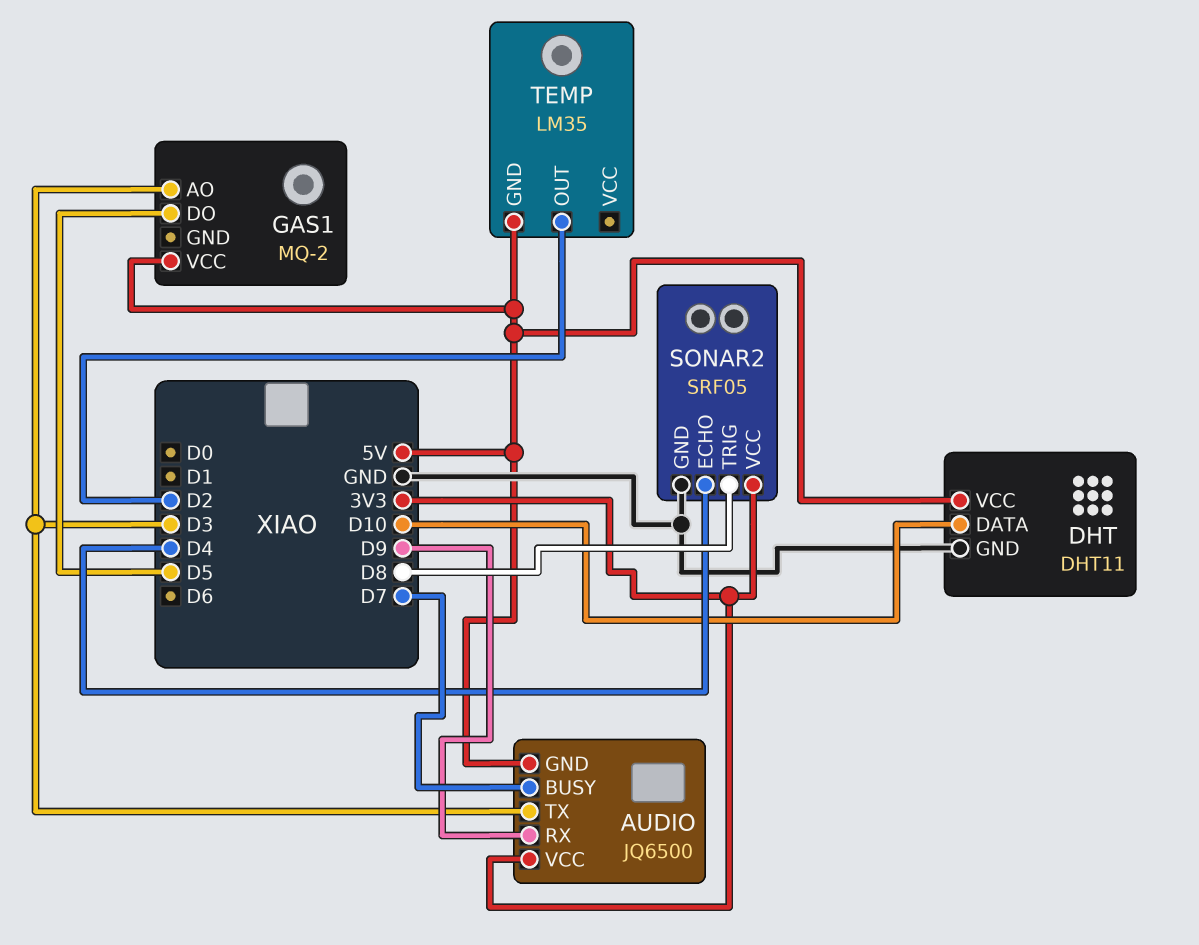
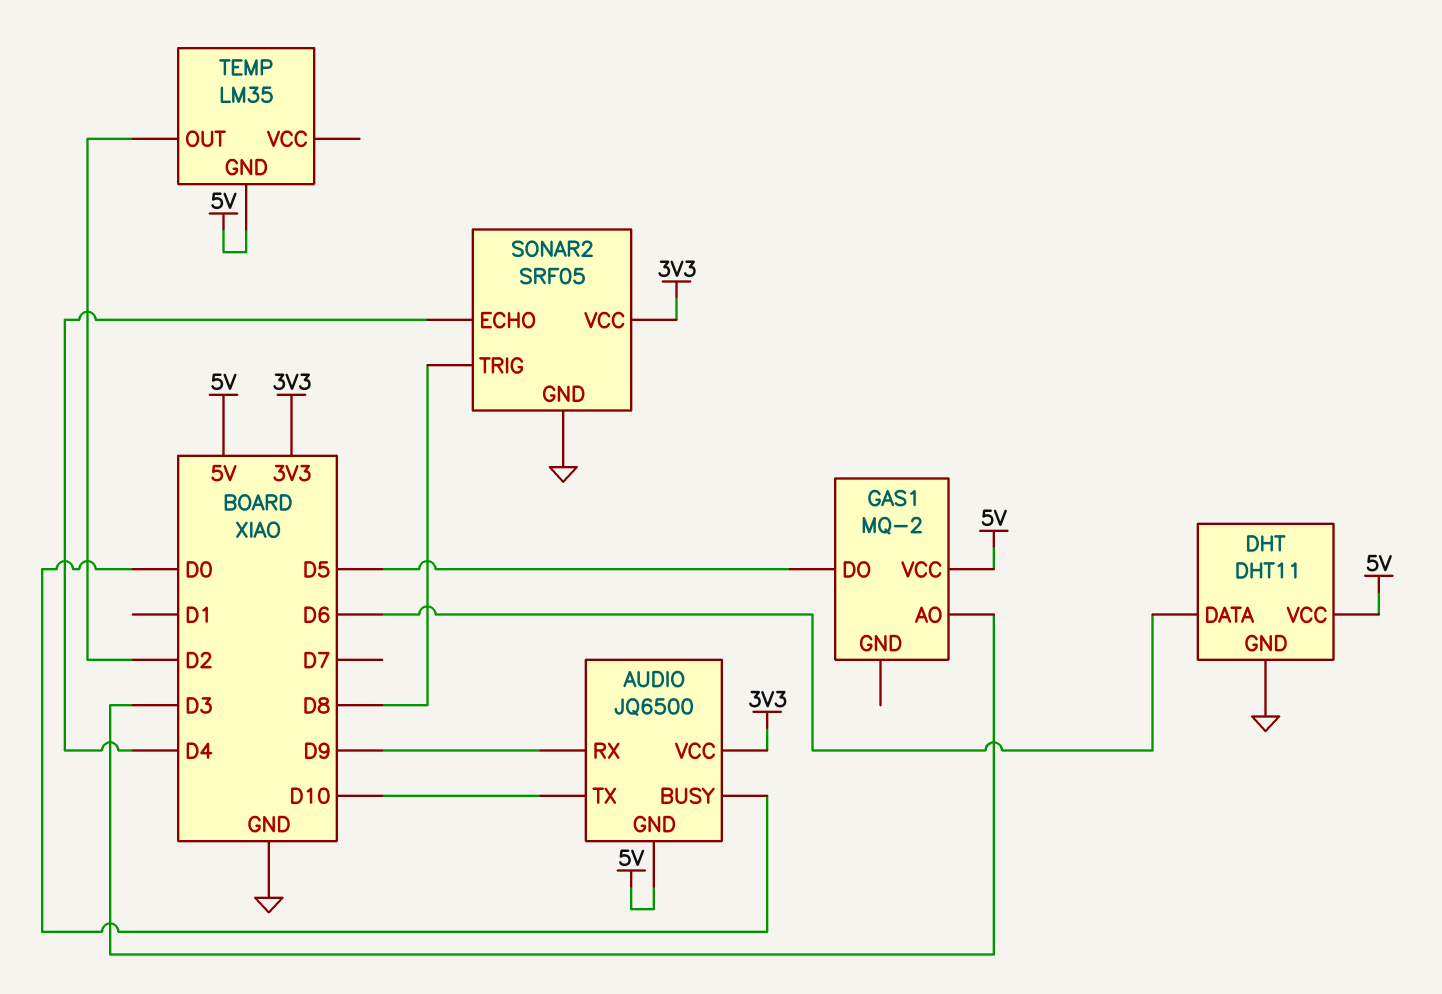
AUDIO pin BUSY: D7 -> D0
AUDIO pin TX: D3 -> D10
DHT pin DATA: D10 -> D6

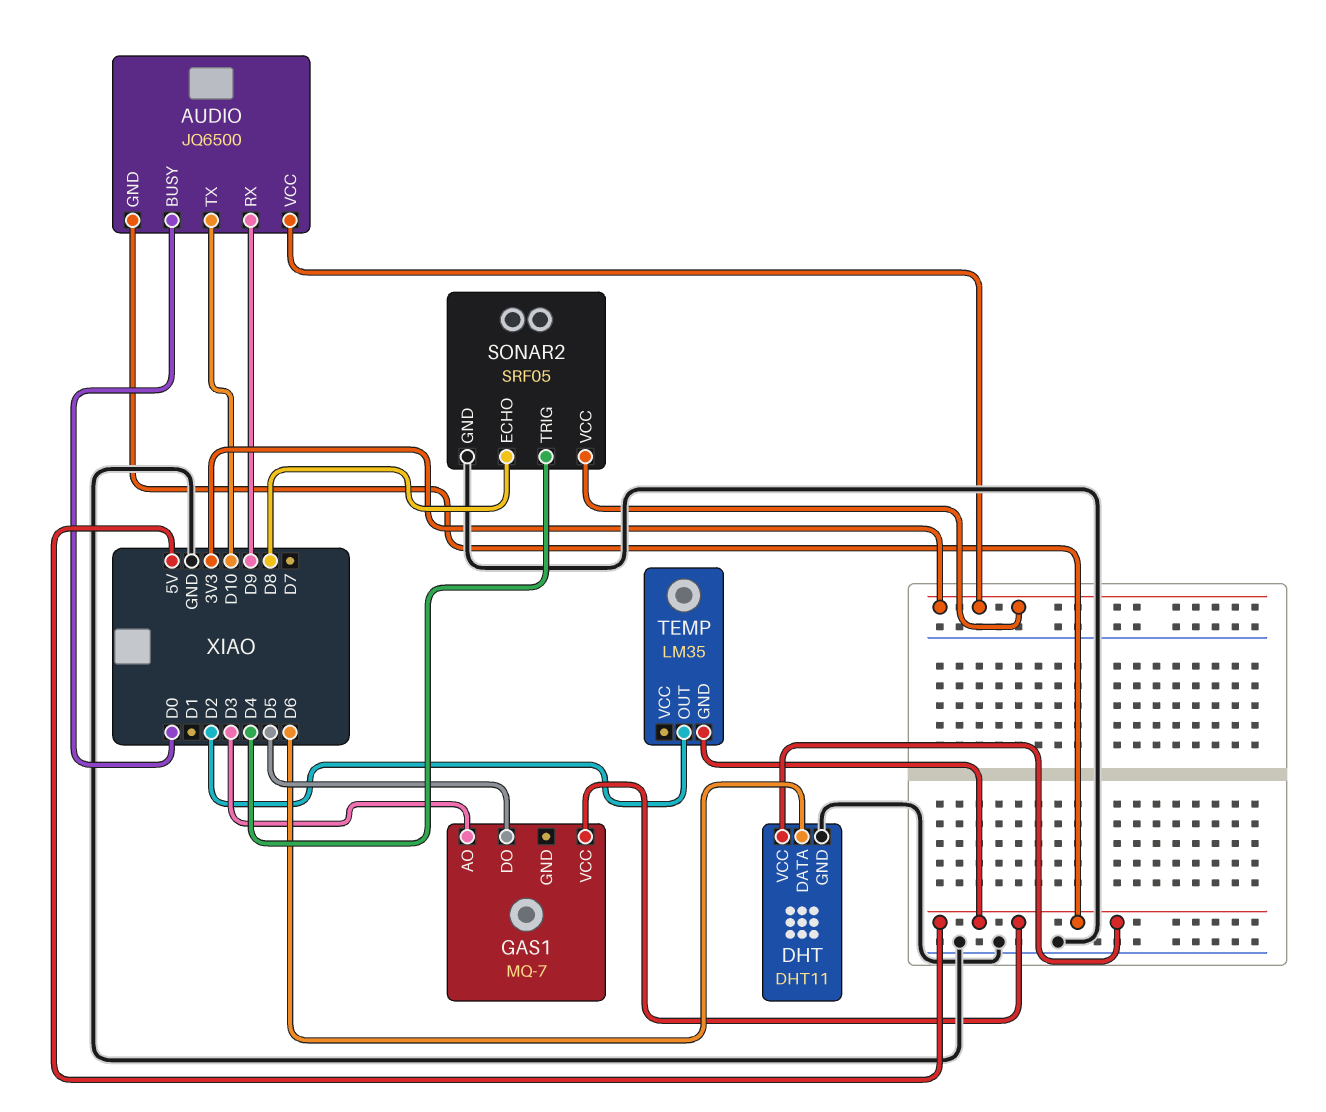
GAS1: MQ-2 -> MQ-7
SONAR2 pin ECHO: D4 -> D8
SONAR2 pin TRIG: D8 -> D4

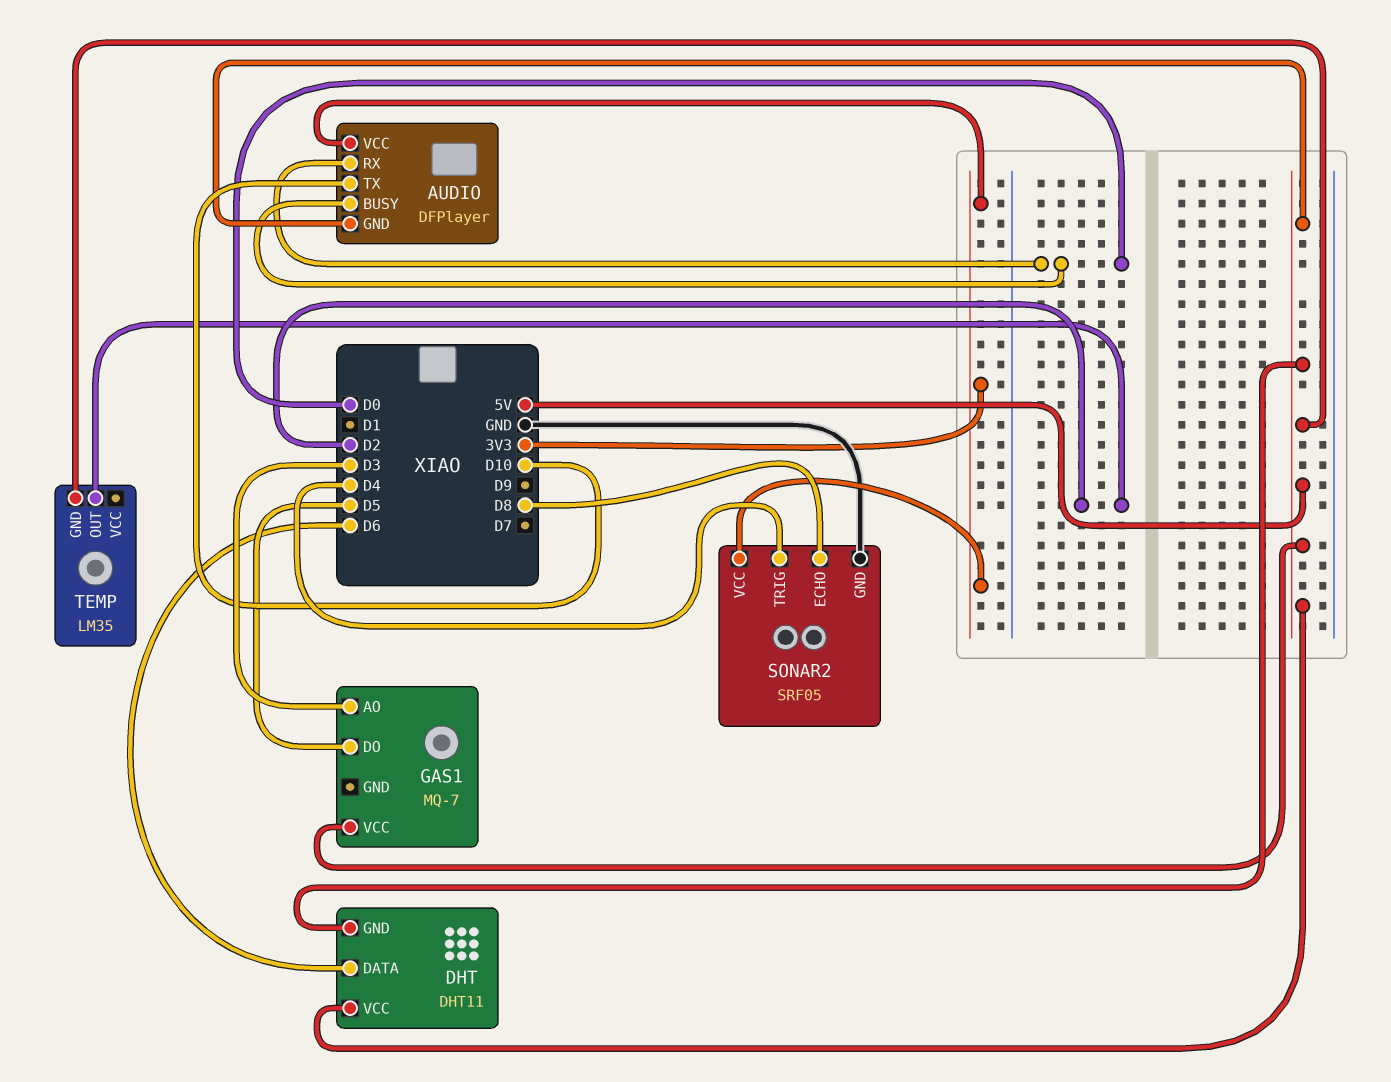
AUDIO: JQ6500 -> DFPlayer
AUDIO pin RX: D9 -> D0
DHT pin GND: GND -> 5V

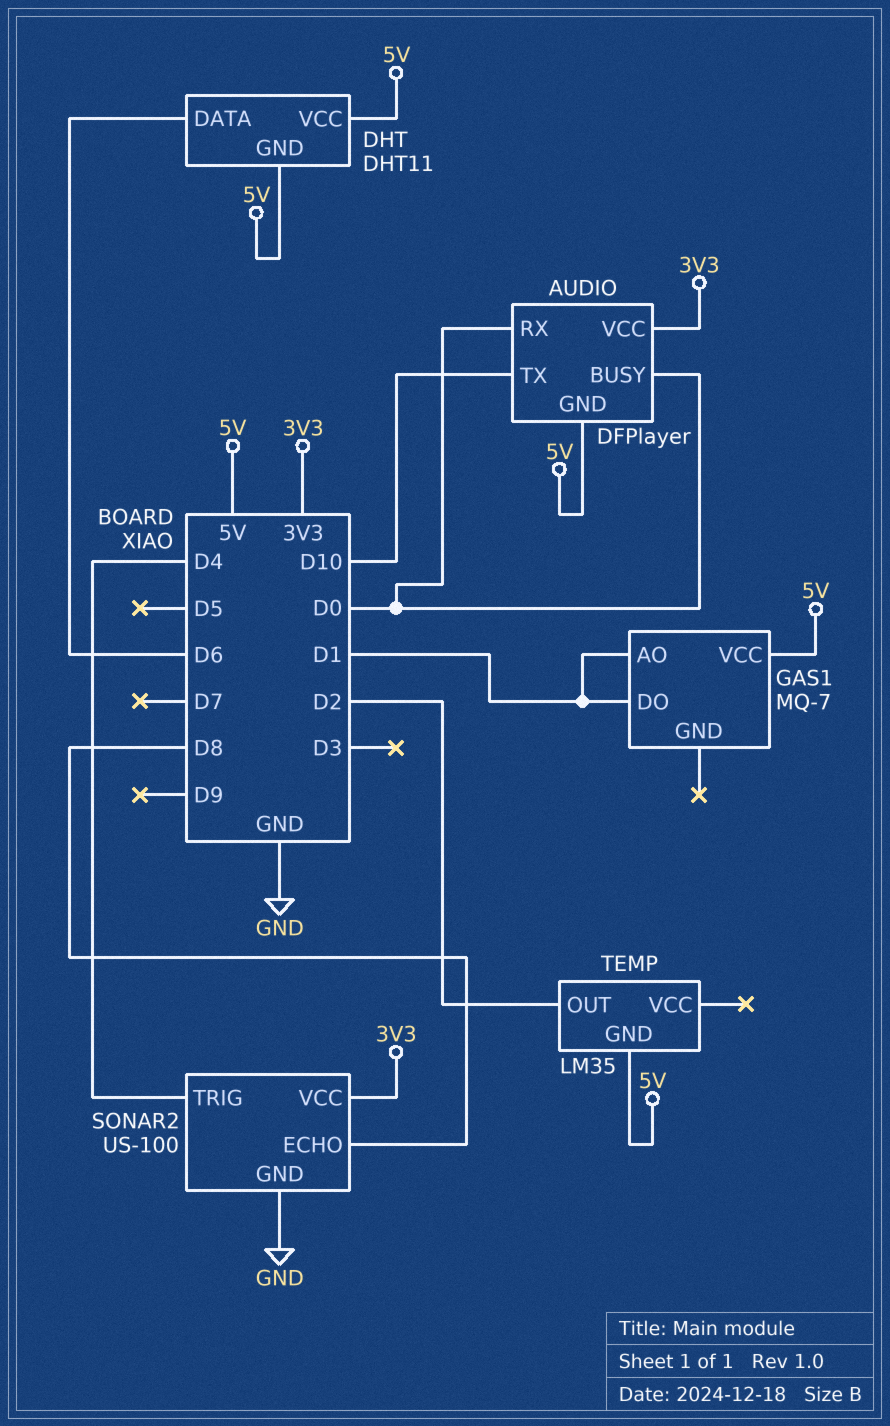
GAS1 pin AO: D3 -> D1
GAS1 pin DO: D5 -> D1
SONAR2: SRF05 -> US-100

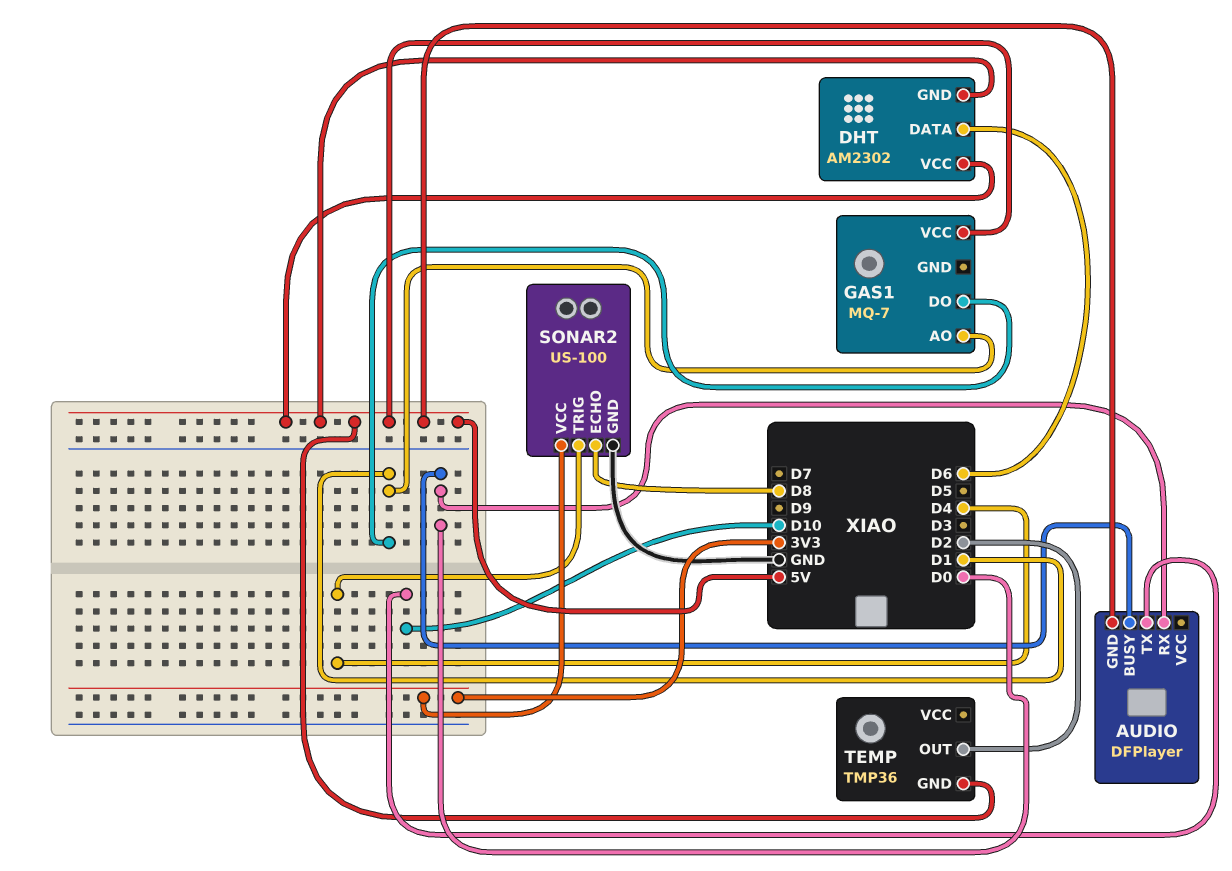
AUDIO pin VCC: 3V3 -> none
DHT: DHT11 -> AM2302
TEMP: LM35 -> TMP36

